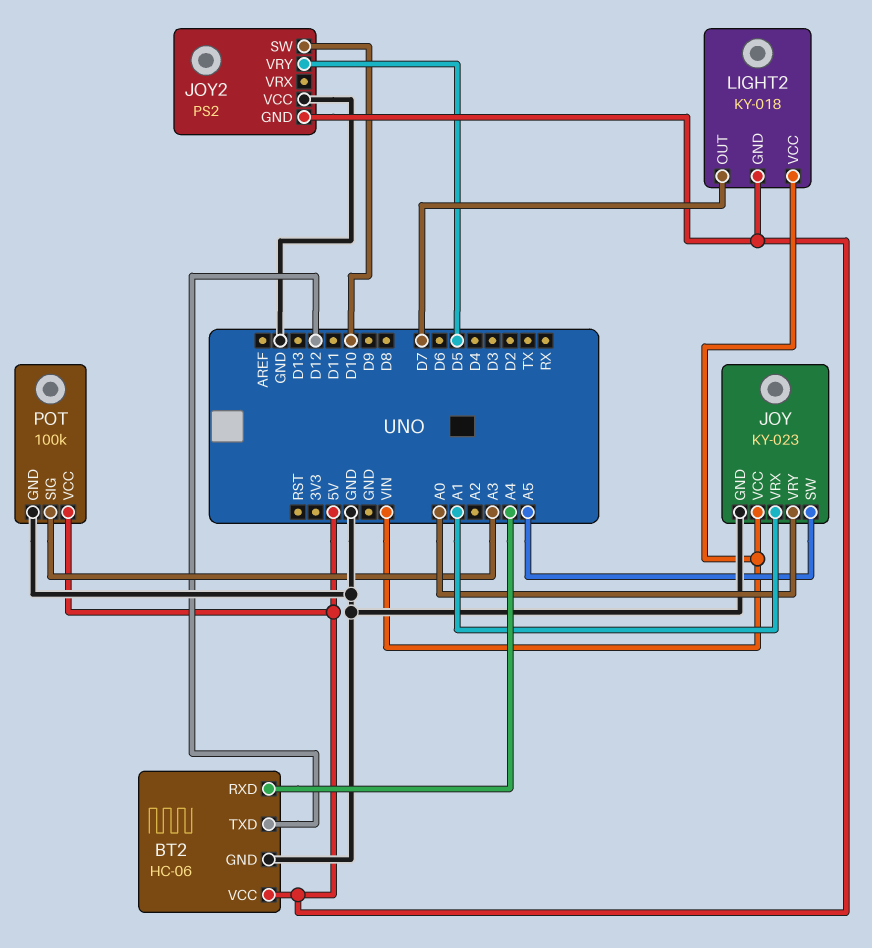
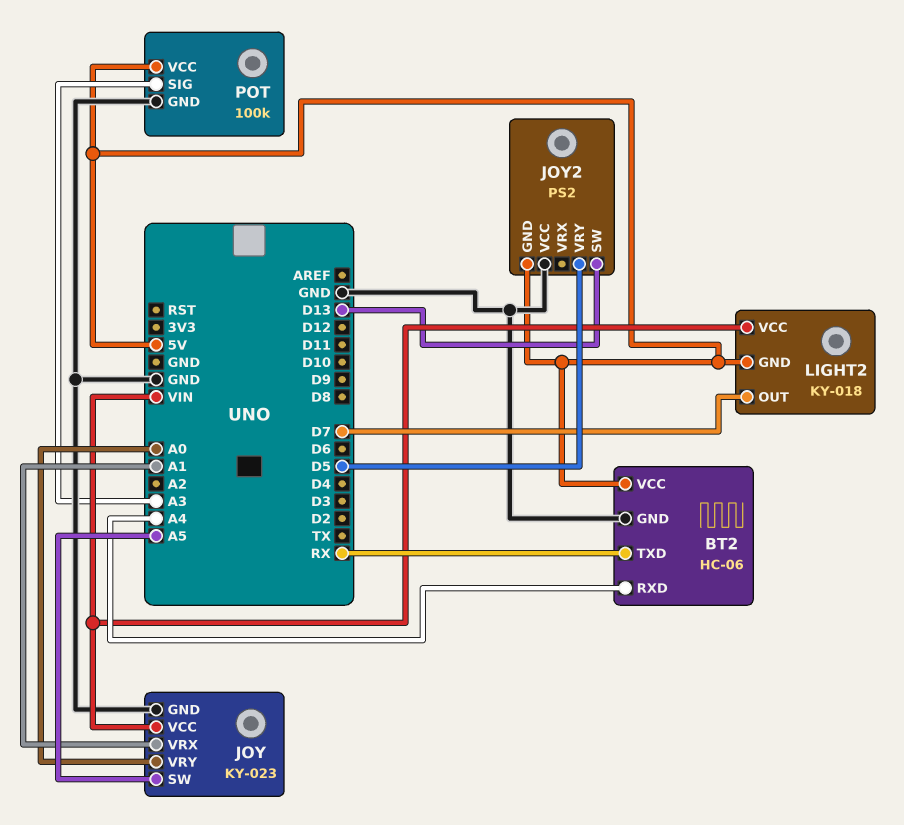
BT2 pin TXD: D12 -> RX
JOY2 pin SW: D10 -> D13

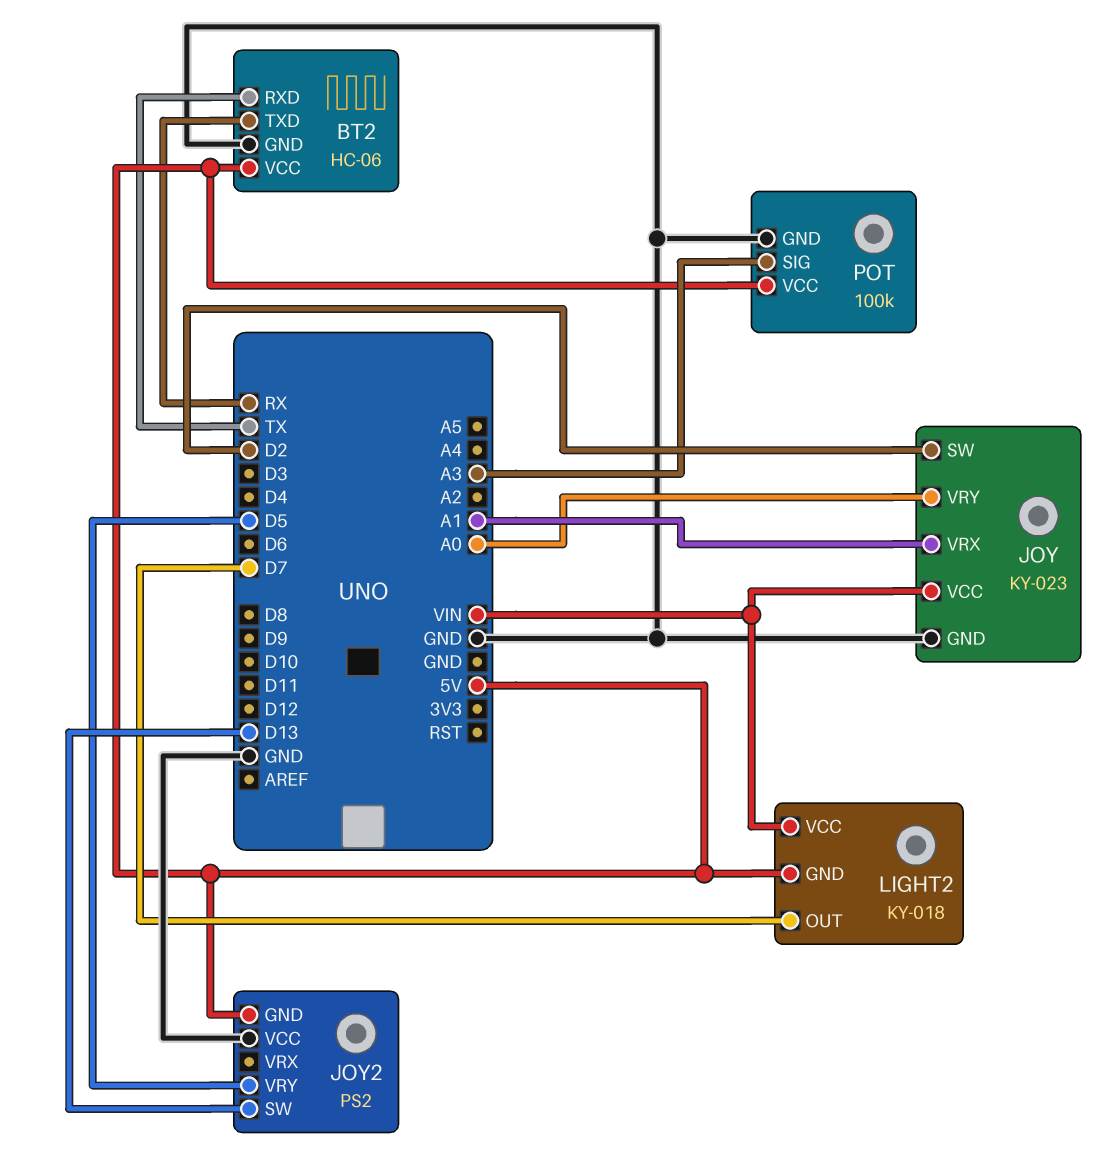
BT2 pin RXD: A4 -> TX
JOY pin SW: A5 -> D2

